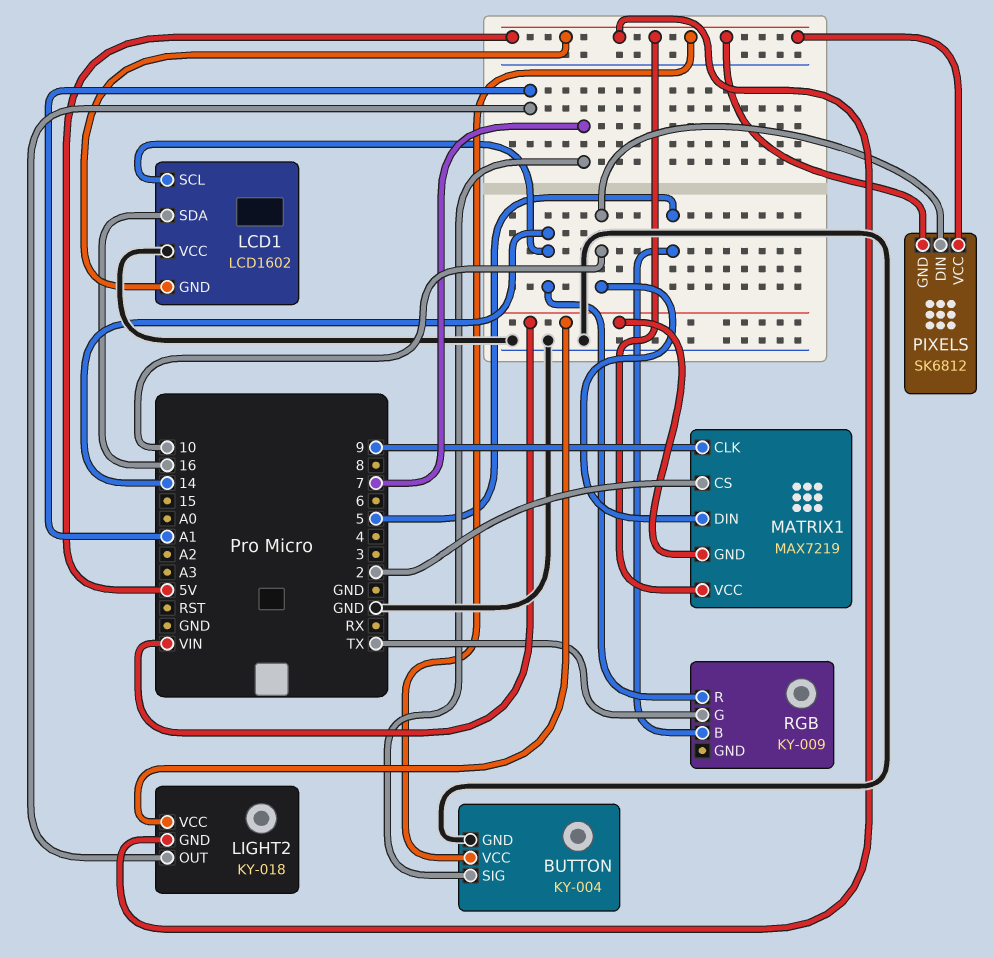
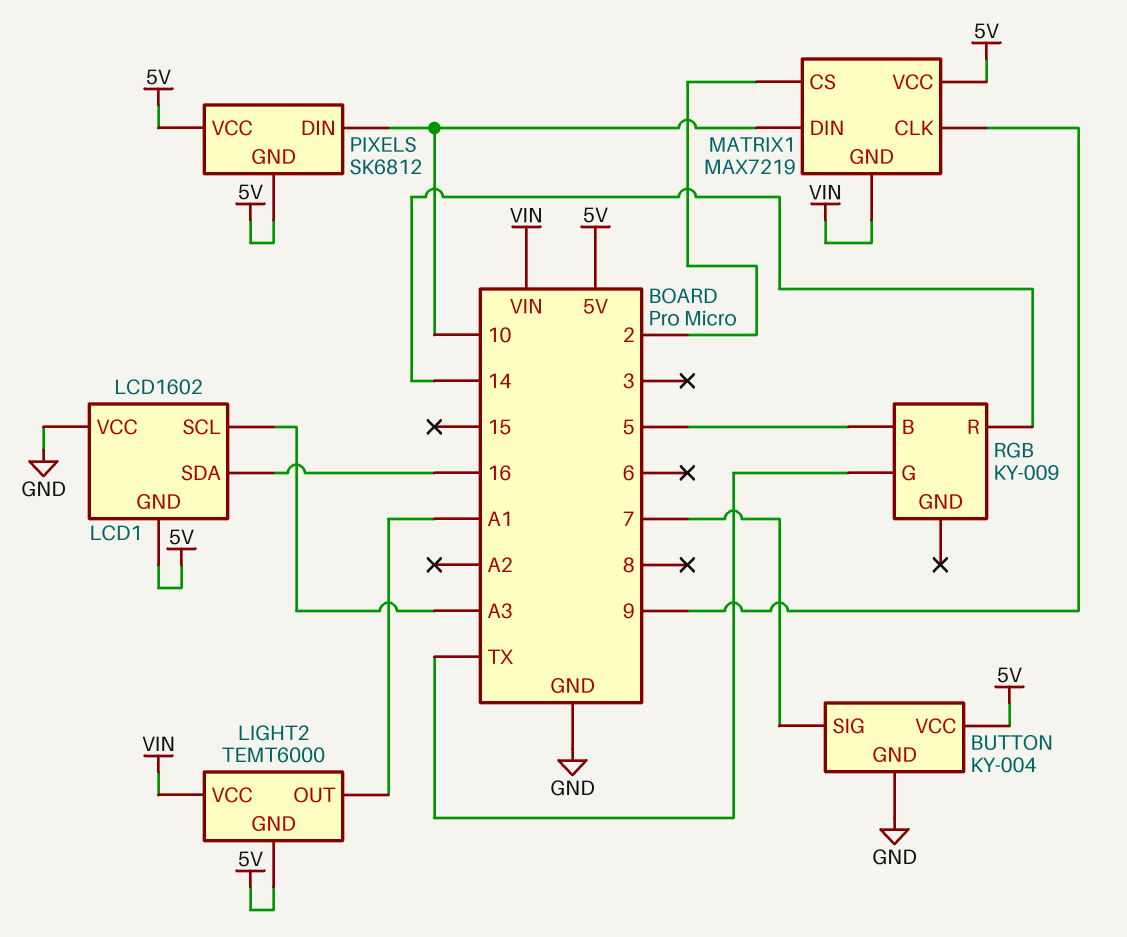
LCD1 pin SCL: 14 -> A3
LIGHT2: KY-018 -> TEMT6000

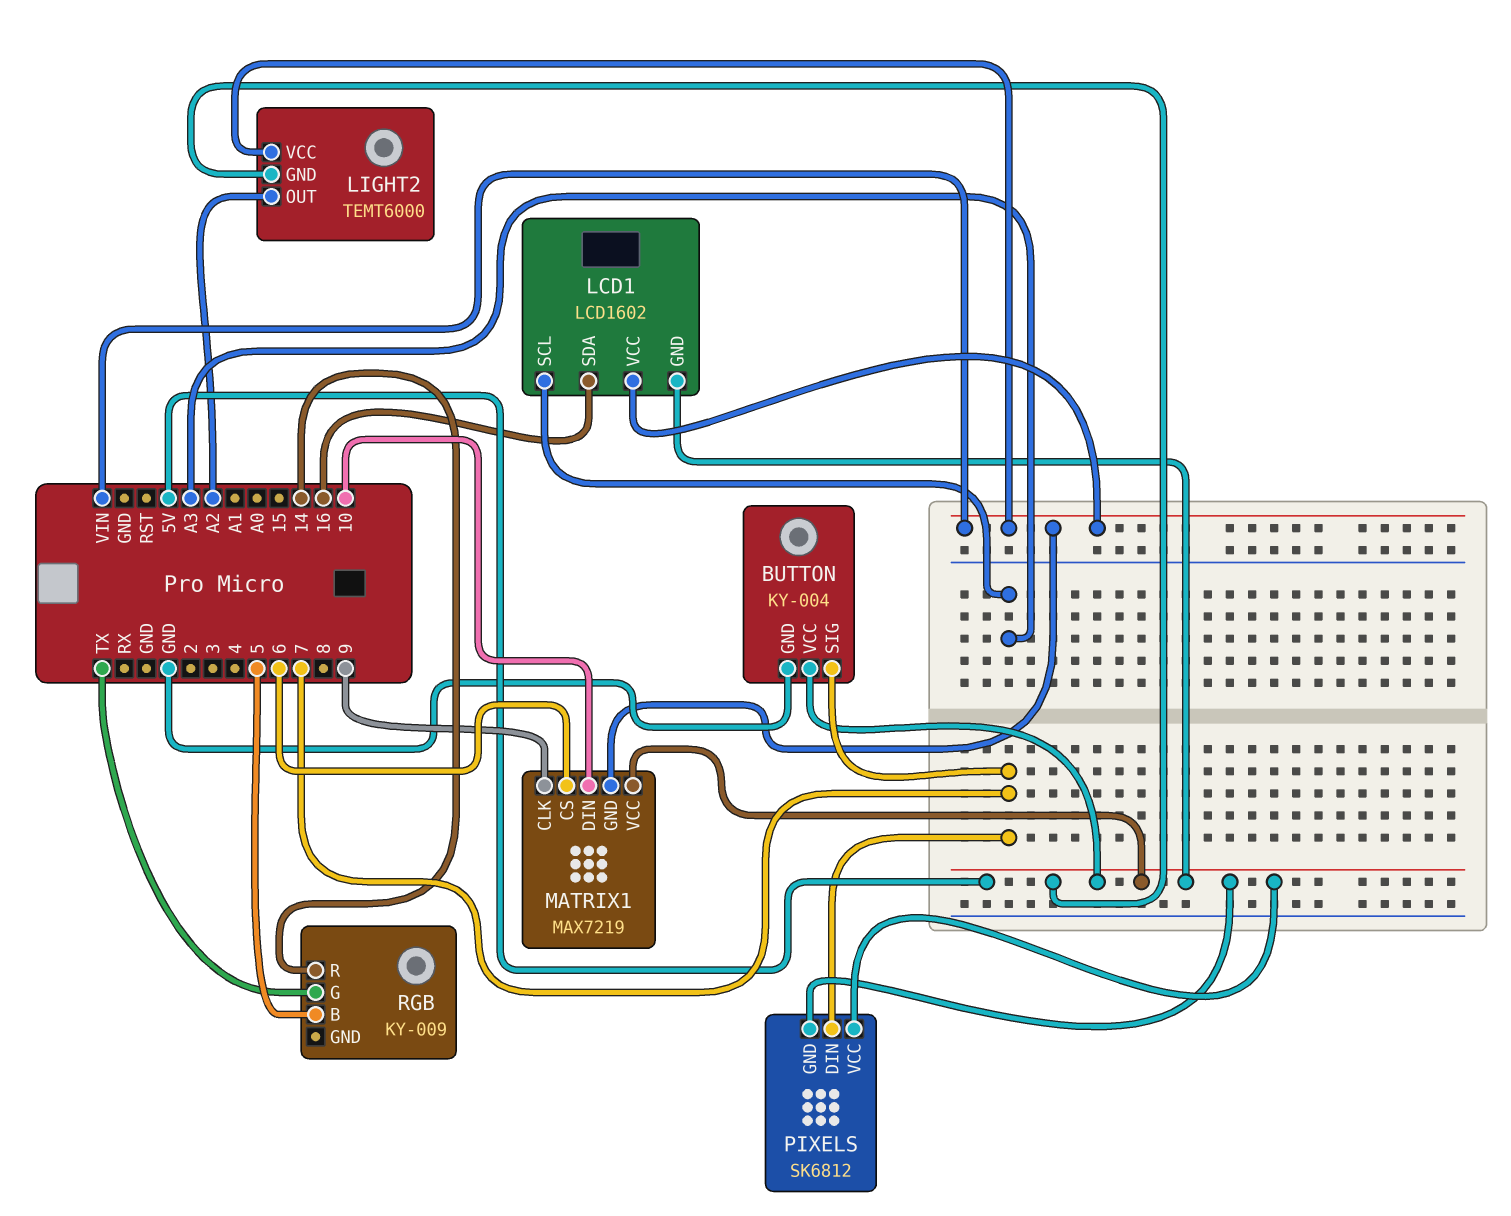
LCD1 pin VCC: GND -> VIN
LIGHT2 pin OUT: A1 -> A2
MATRIX1 pin CS: 2 -> 6
PIXELS pin DIN: 10 -> 7

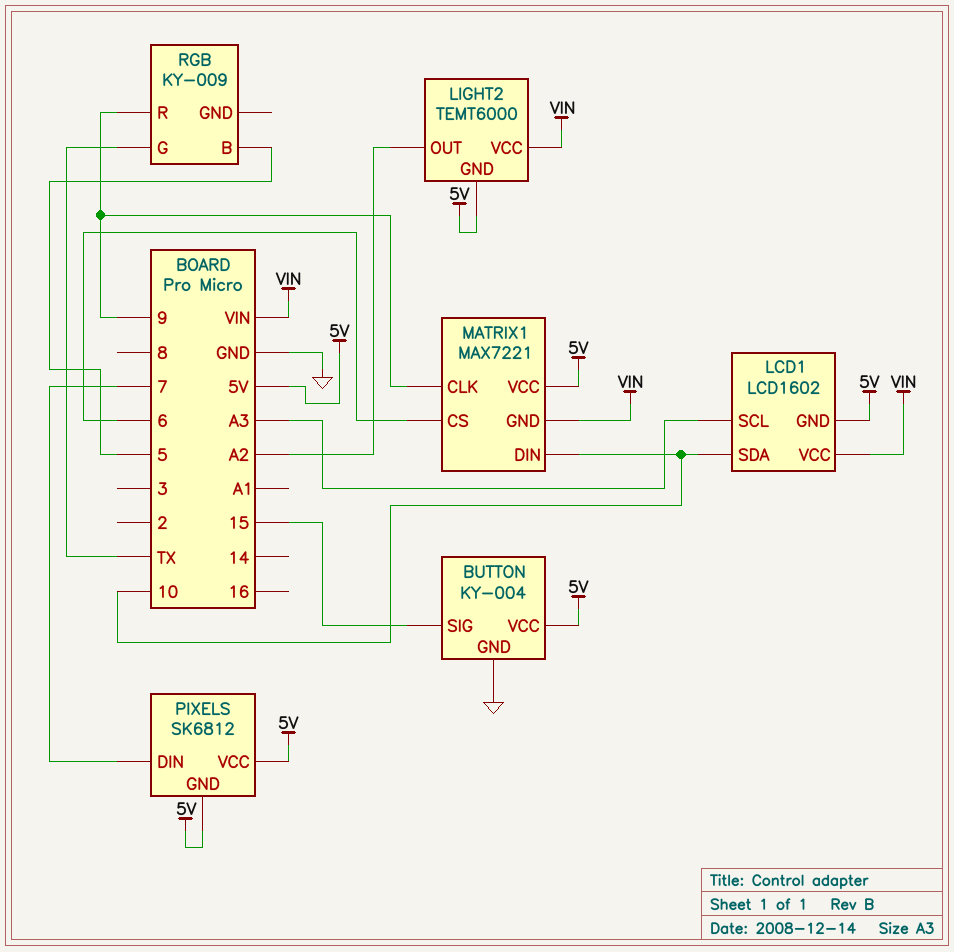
BUTTON pin SIG: 7 -> 15
LCD1 pin SDA: 16 -> 10
MATRIX1: MAX7219 -> MAX7221
RGB pin R: 14 -> 9

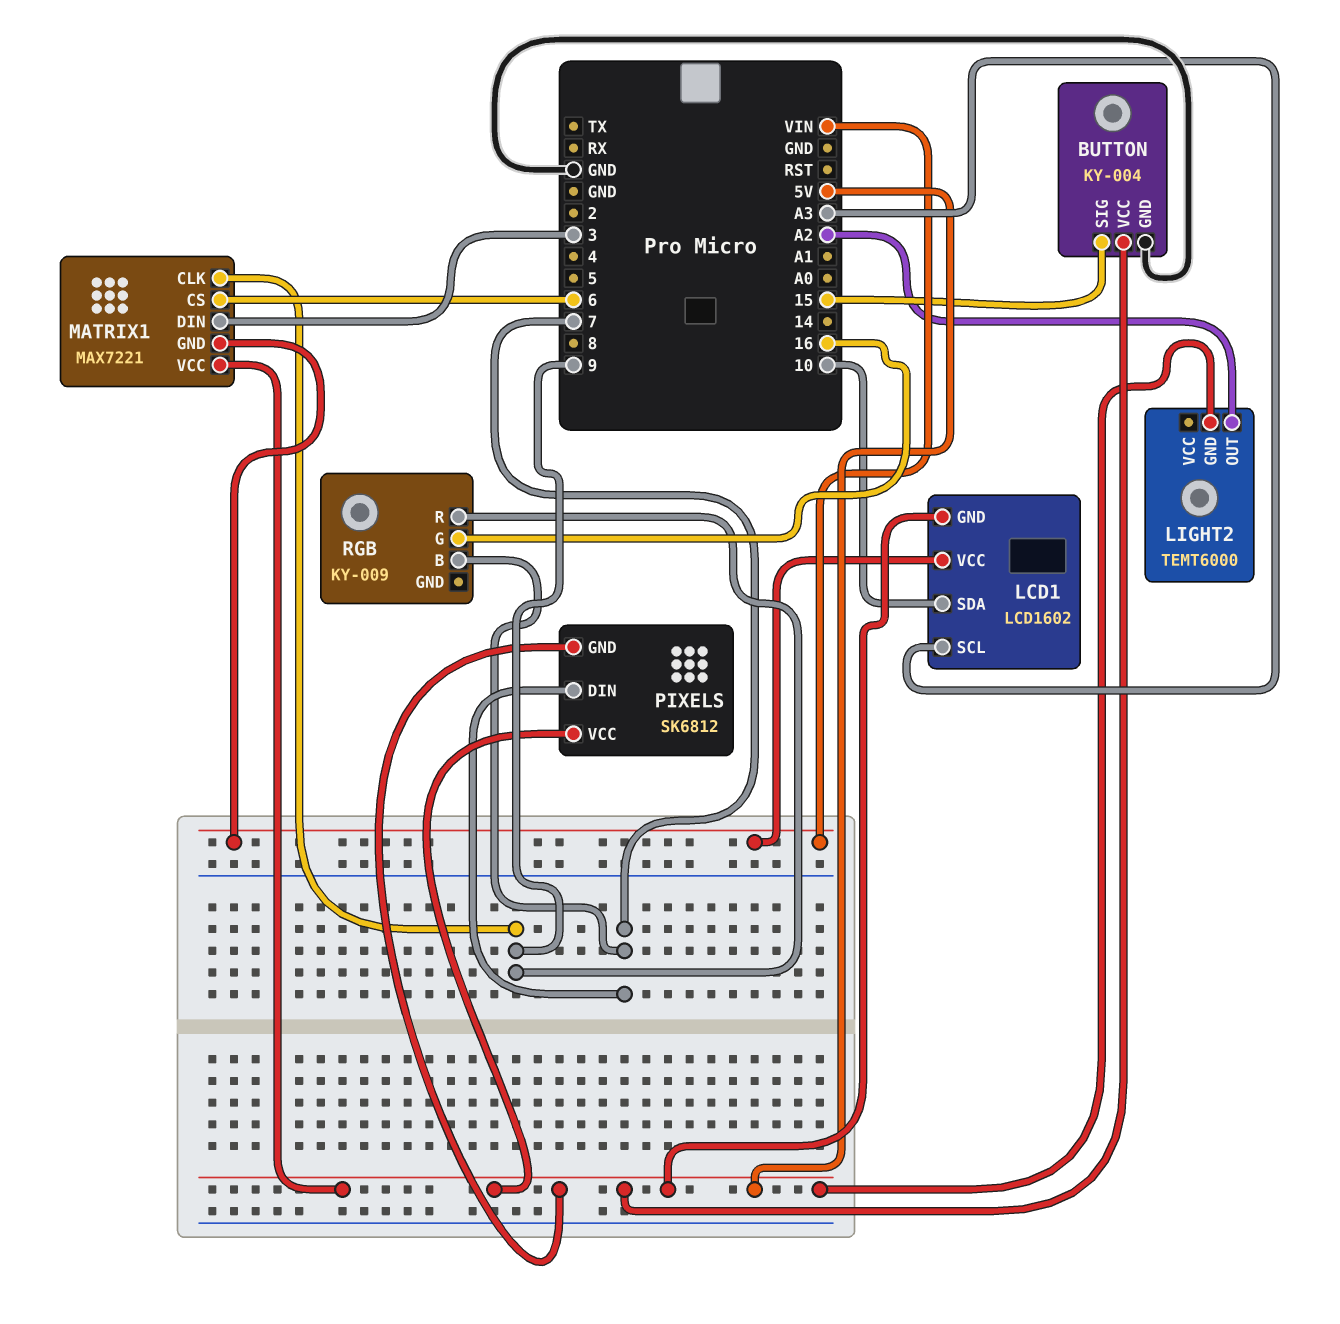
LIGHT2 pin VCC: VIN -> none
MATRIX1 pin DIN: 10 -> 3
RGB pin B: 5 -> 7
RGB pin G: TX -> 16

